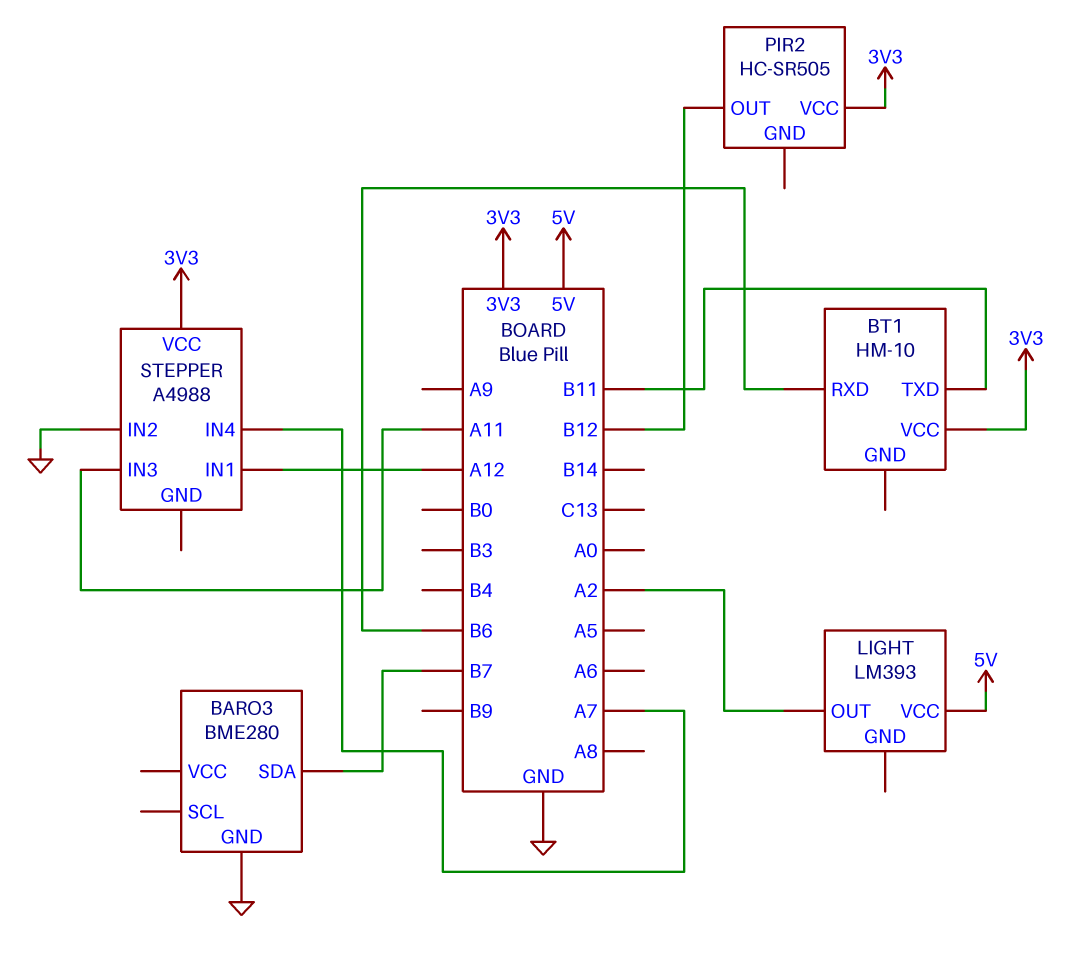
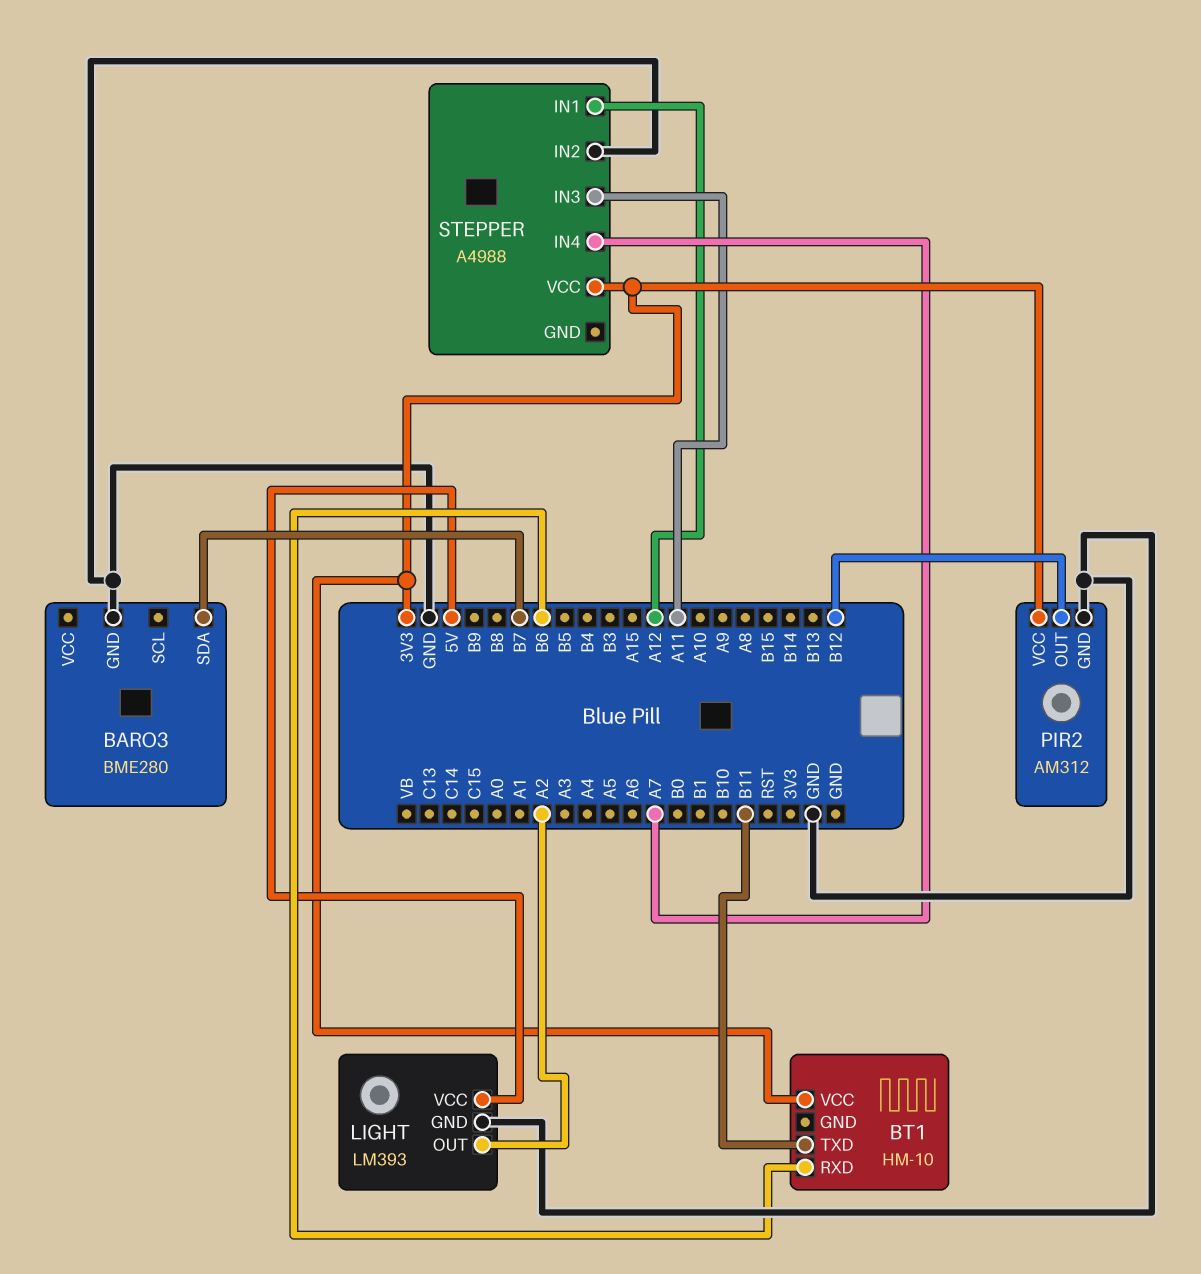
LIGHT pin GND: none -> GND
PIR2: HC-SR505 -> AM312
PIR2 pin GND: none -> GND

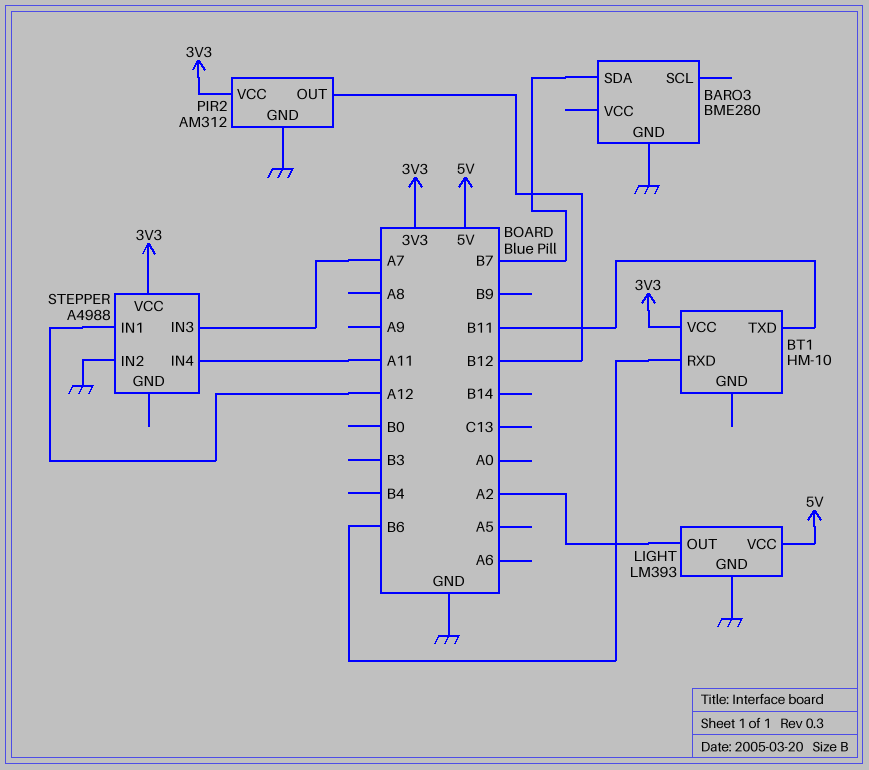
STEPPER pin IN3: A11 -> A7
STEPPER pin IN4: A7 -> A11

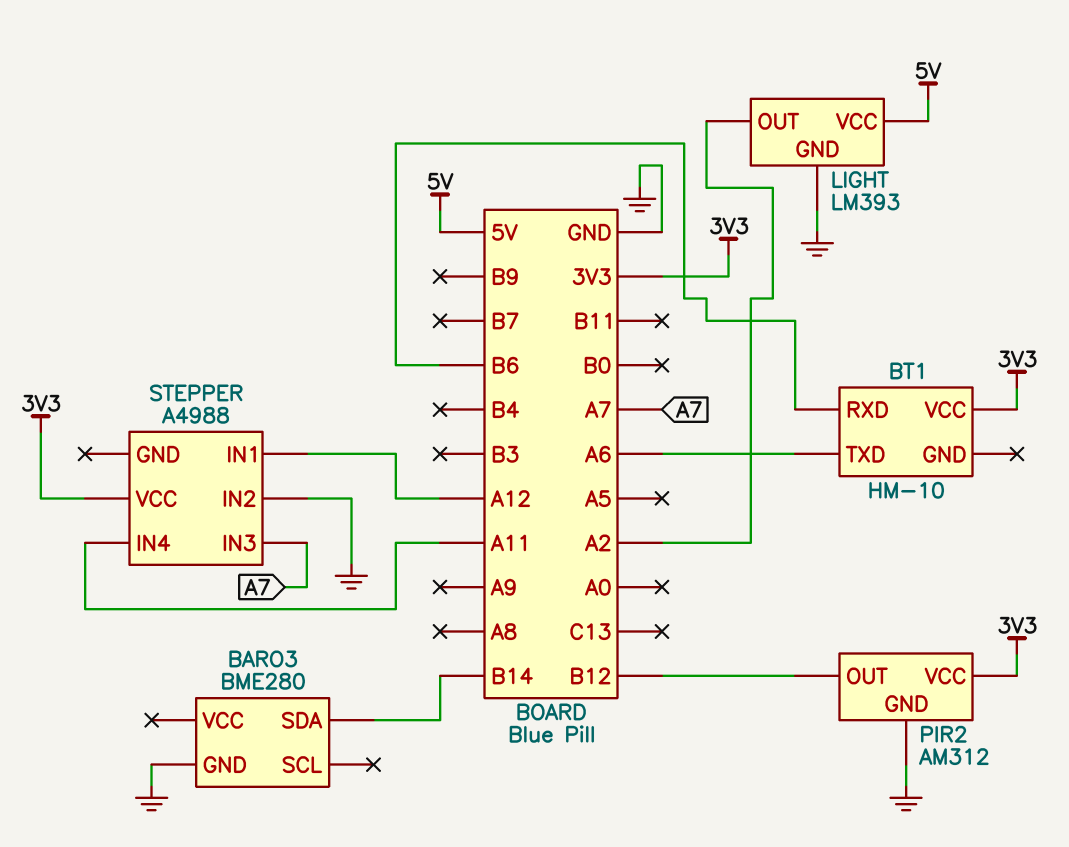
BARO3 pin SDA: B7 -> B14
BT1 pin TXD: B11 -> A6

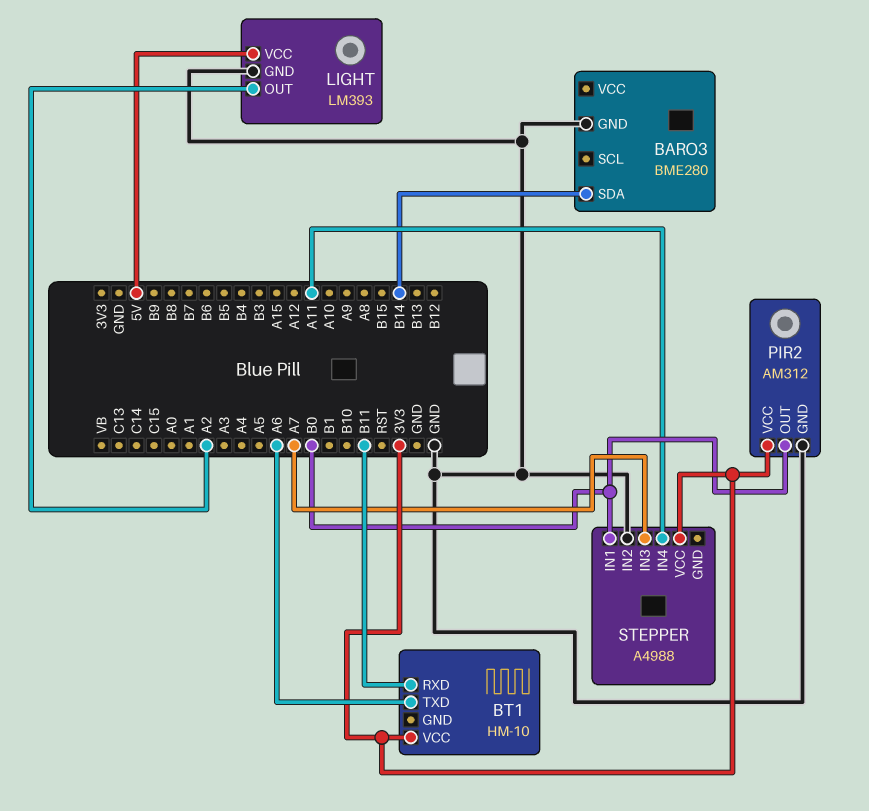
BT1 pin RXD: B6 -> B11
PIR2 pin OUT: B12 -> B0
STEPPER pin IN1: A12 -> B0

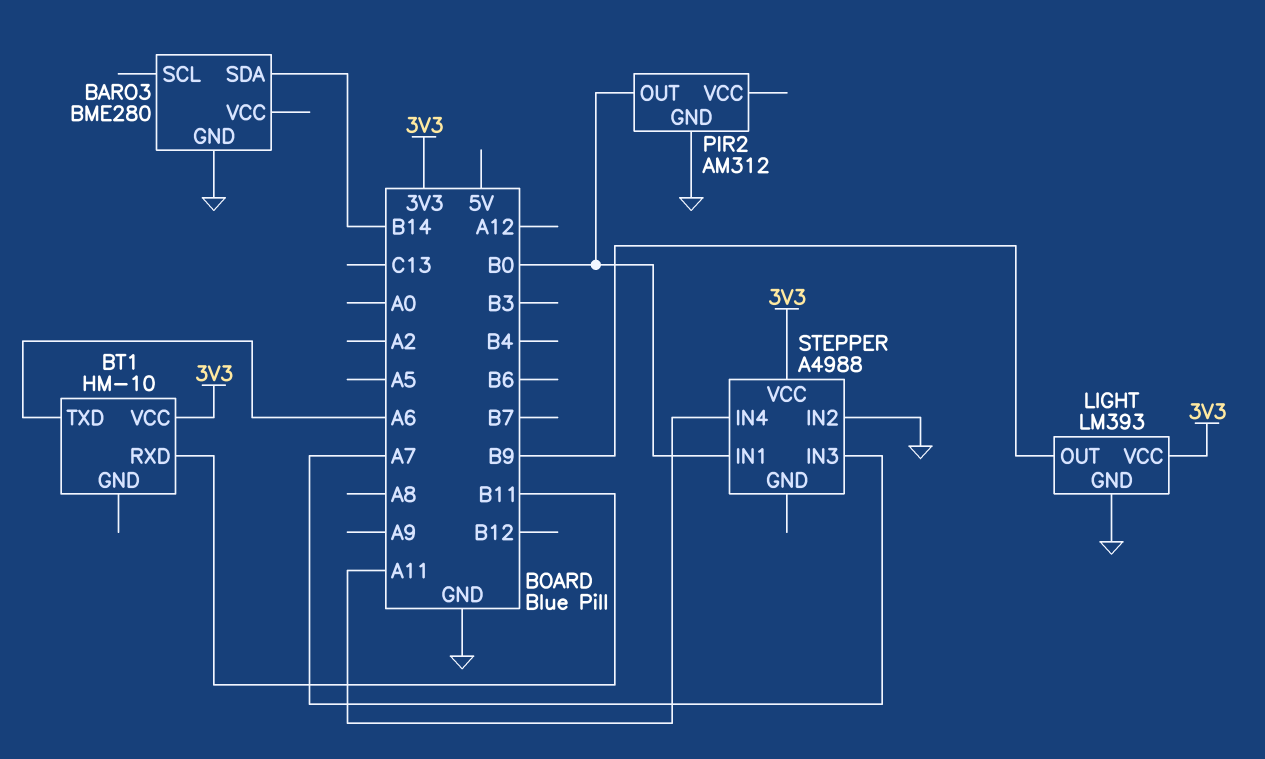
LIGHT pin OUT: A2 -> B9
LIGHT pin VCC: 5V -> 3V3
PIR2 pin VCC: 3V3 -> none

